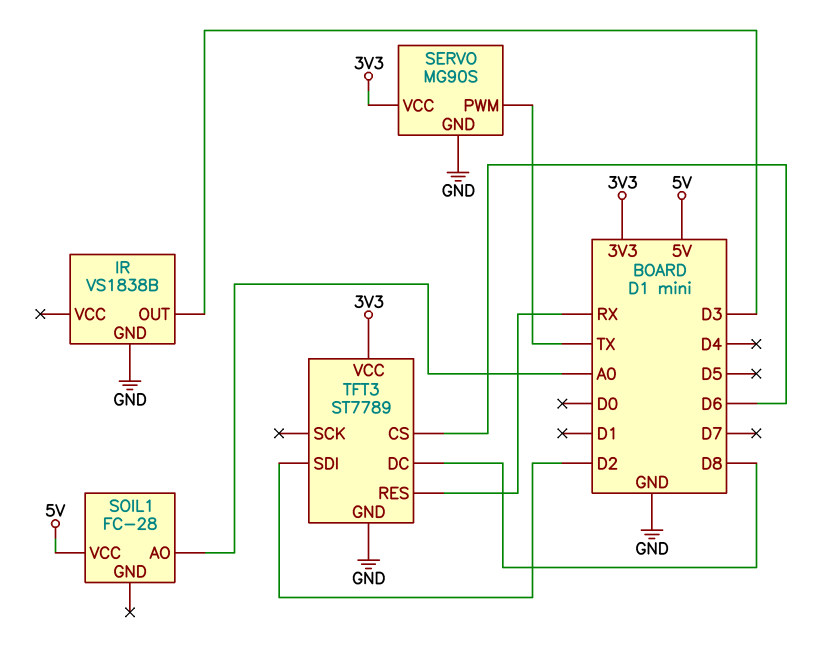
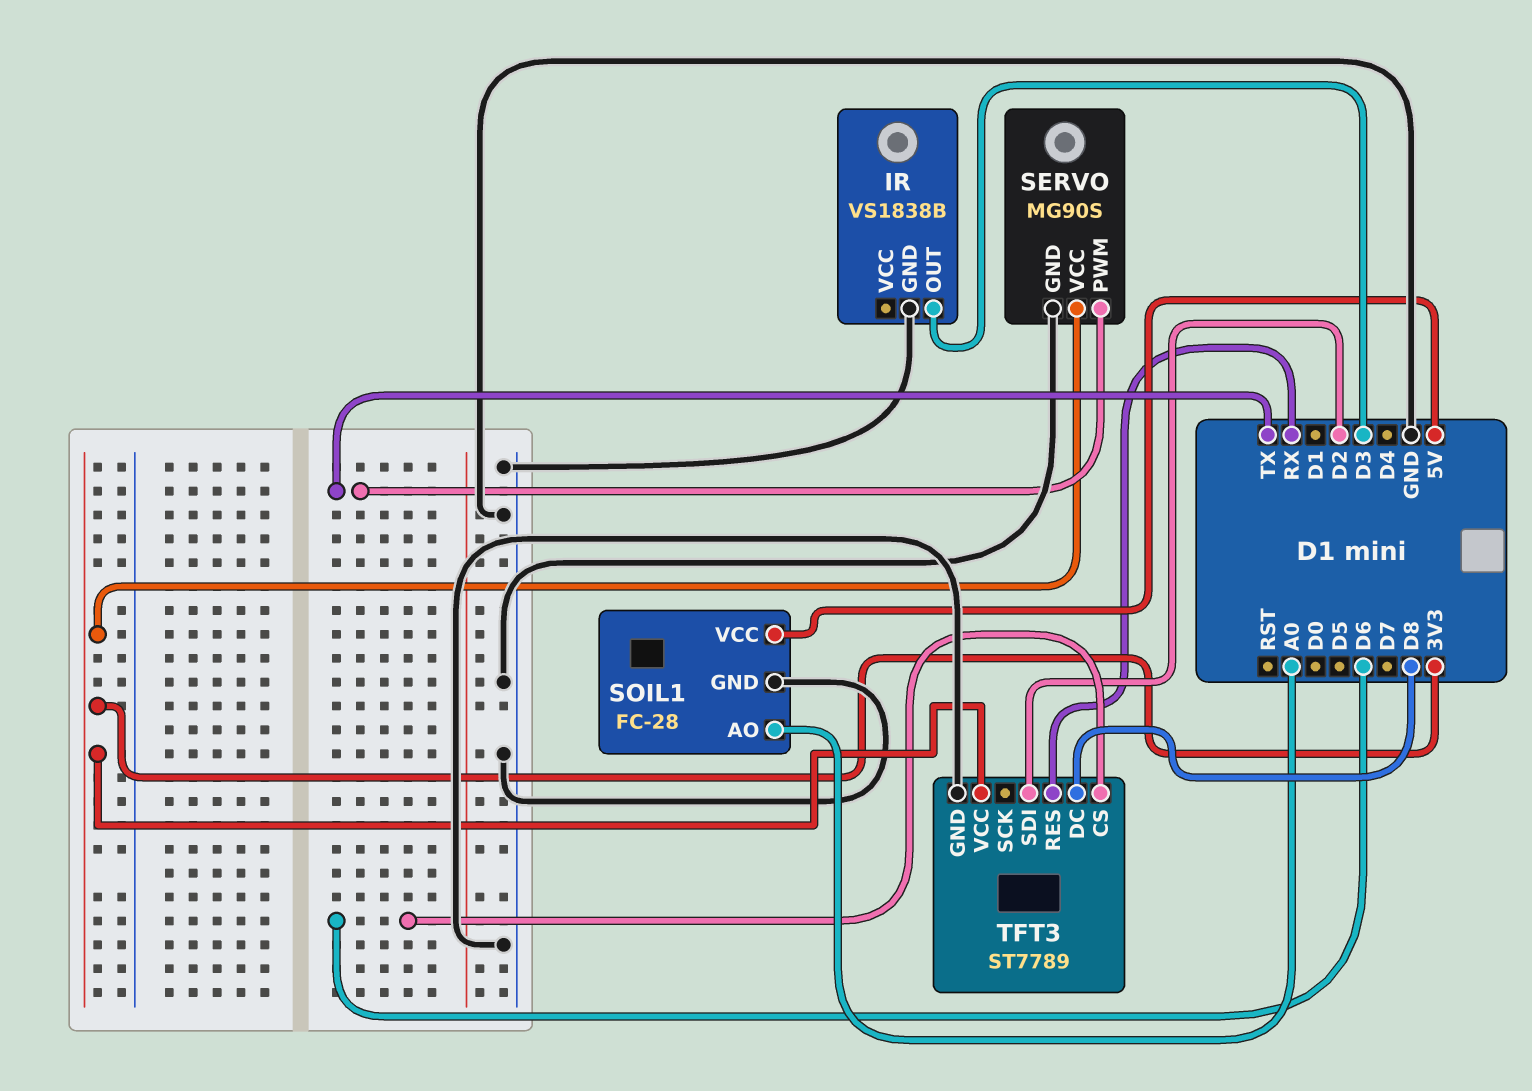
SOIL1 pin GND: none -> GND

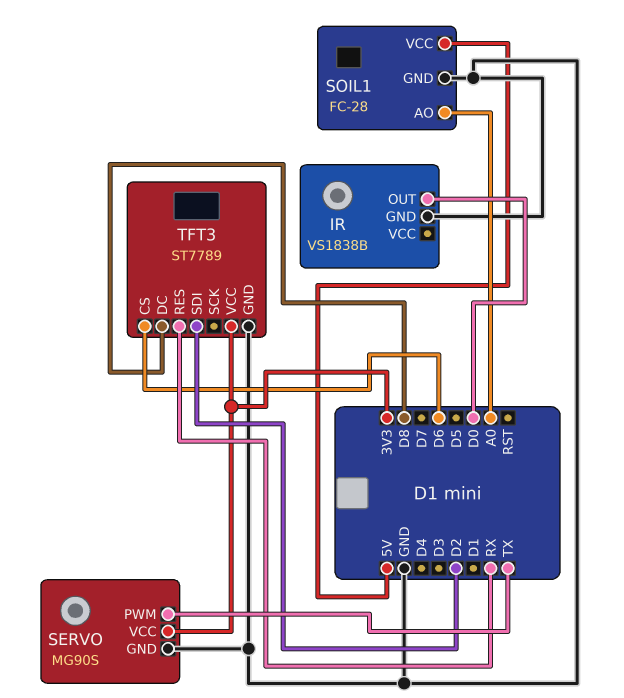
IR pin OUT: D3 -> D0

